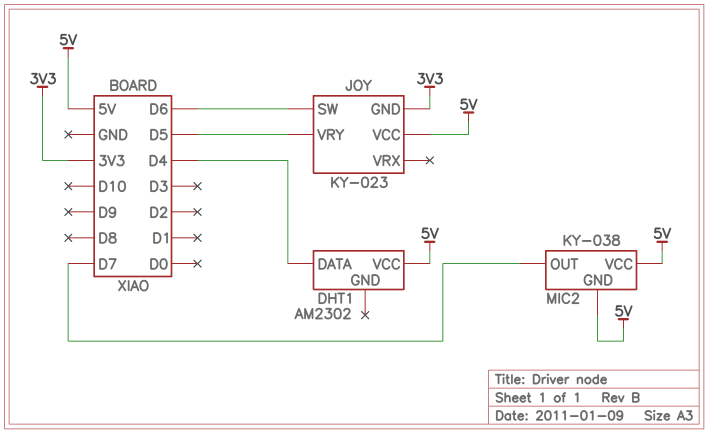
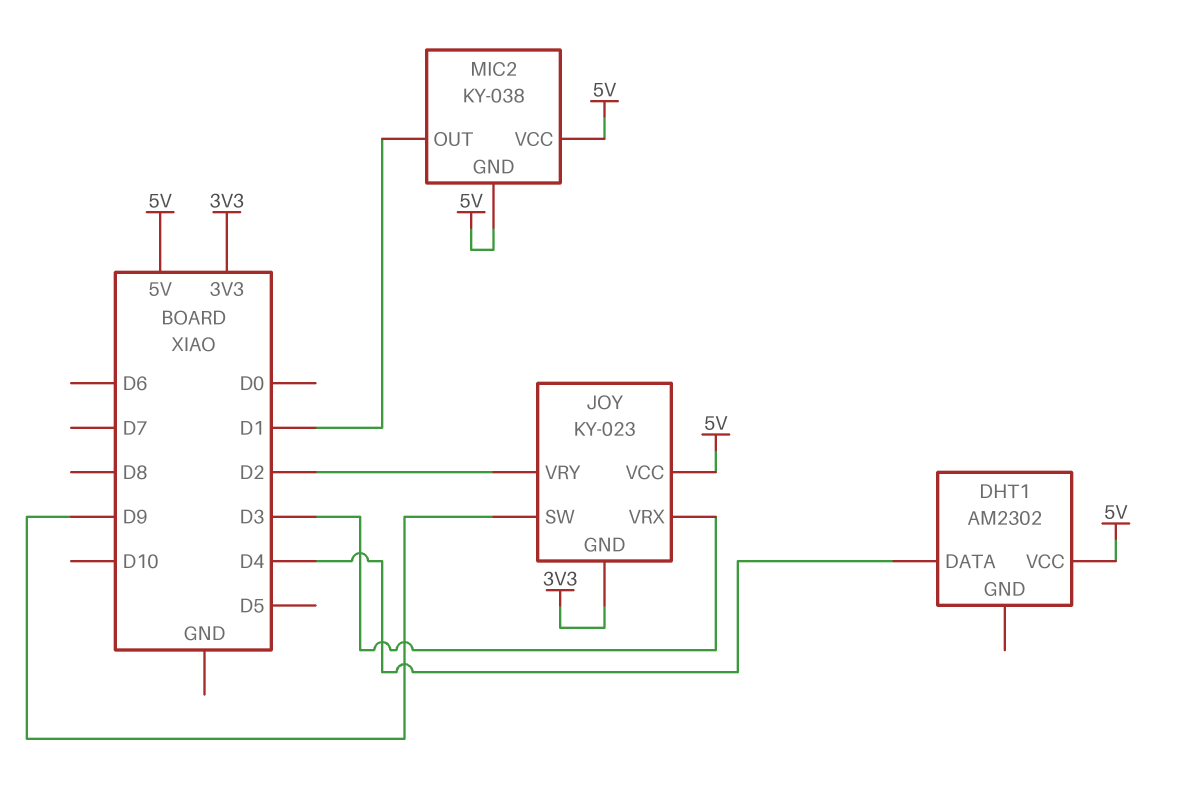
JOY pin SW: D6 -> D9
JOY pin VRX: none -> D3
JOY pin VRY: D5 -> D2
MIC2 pin OUT: D7 -> D1

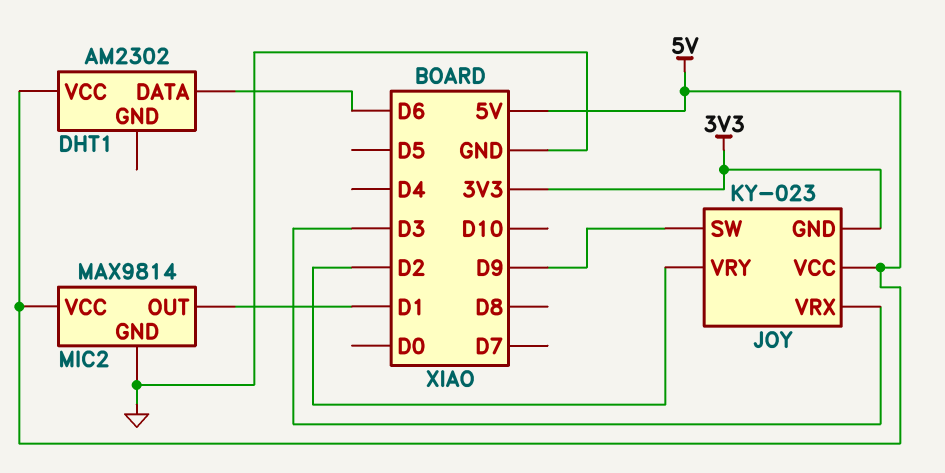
DHT1 pin DATA: D4 -> D6
MIC2: KY-038 -> MAX9814
MIC2 pin GND: 5V -> GND

